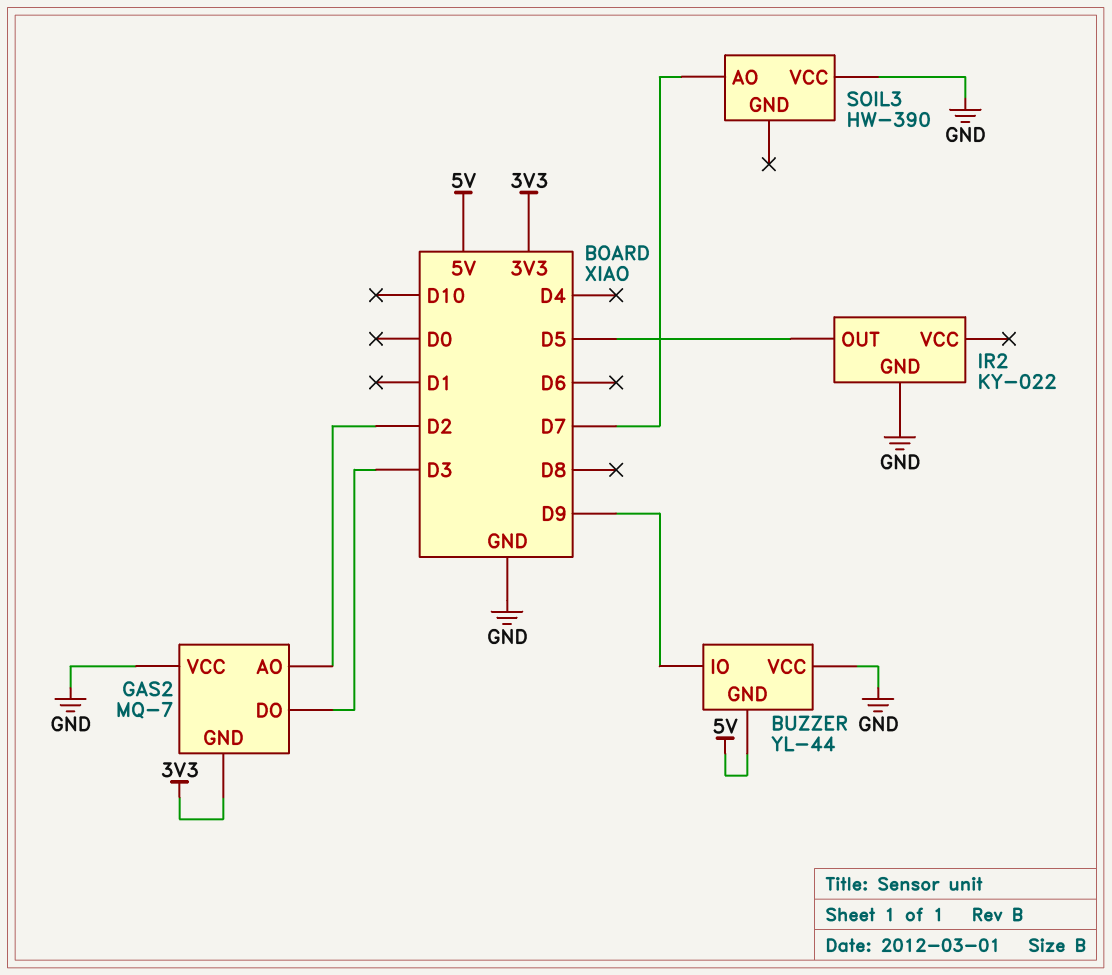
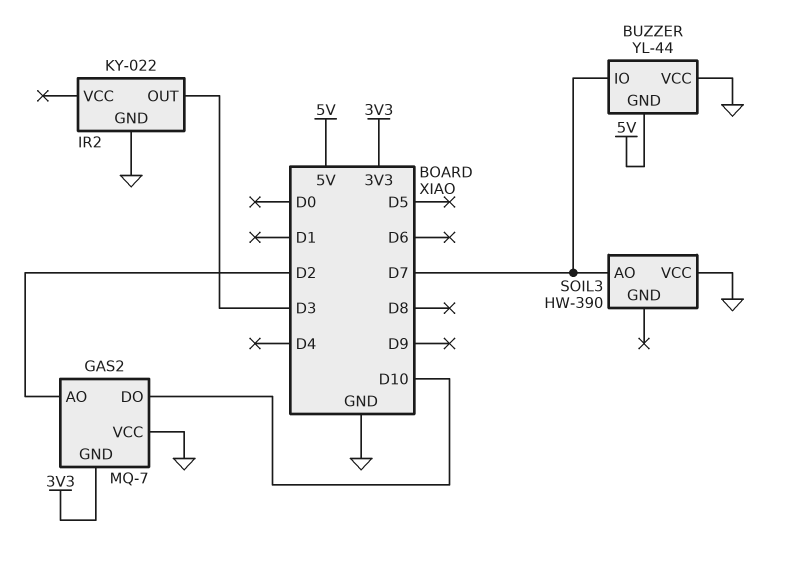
BUZZER pin IO: D9 -> D7
GAS2 pin DO: D3 -> D10
IR2 pin OUT: D5 -> D3

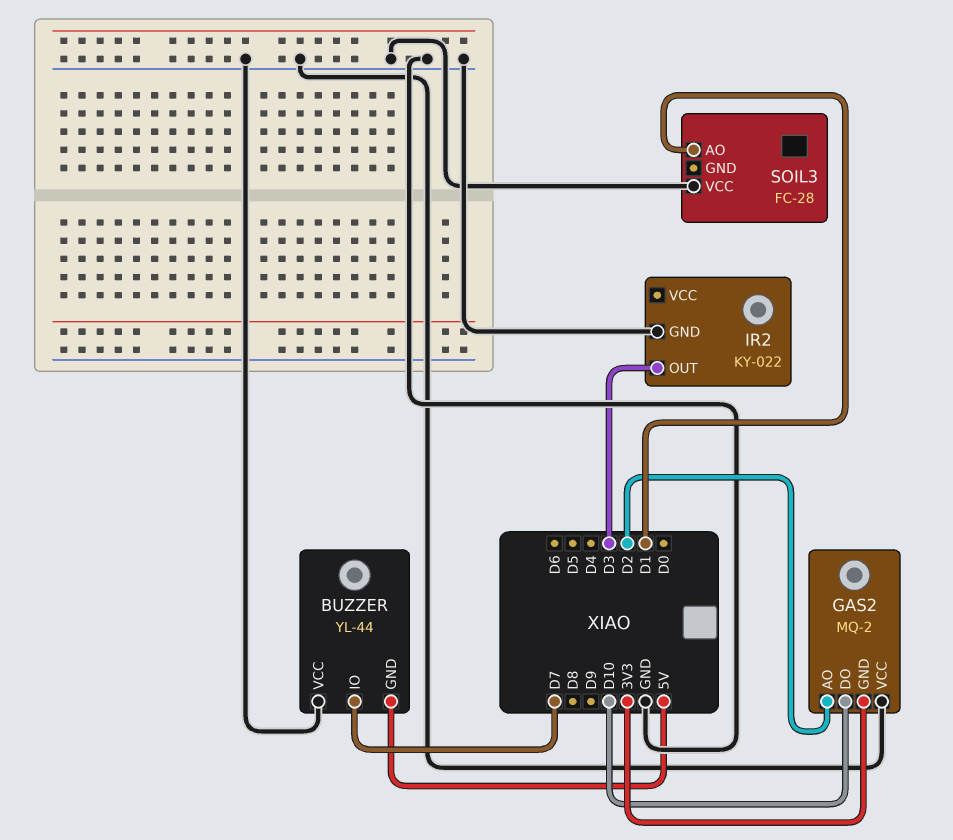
GAS2: MQ-7 -> MQ-2
SOIL3: HW-390 -> FC-28
SOIL3 pin AO: D7 -> D1

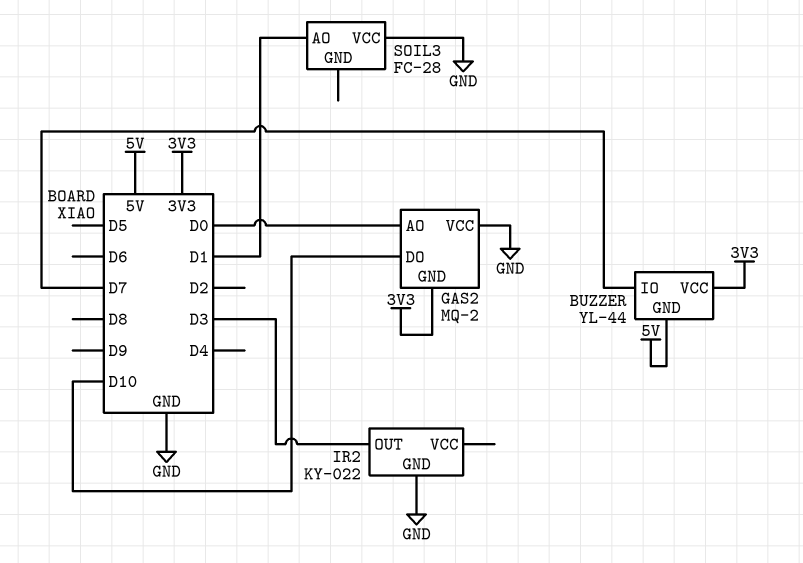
BUZZER pin VCC: GND -> 3V3
GAS2 pin AO: D2 -> D0

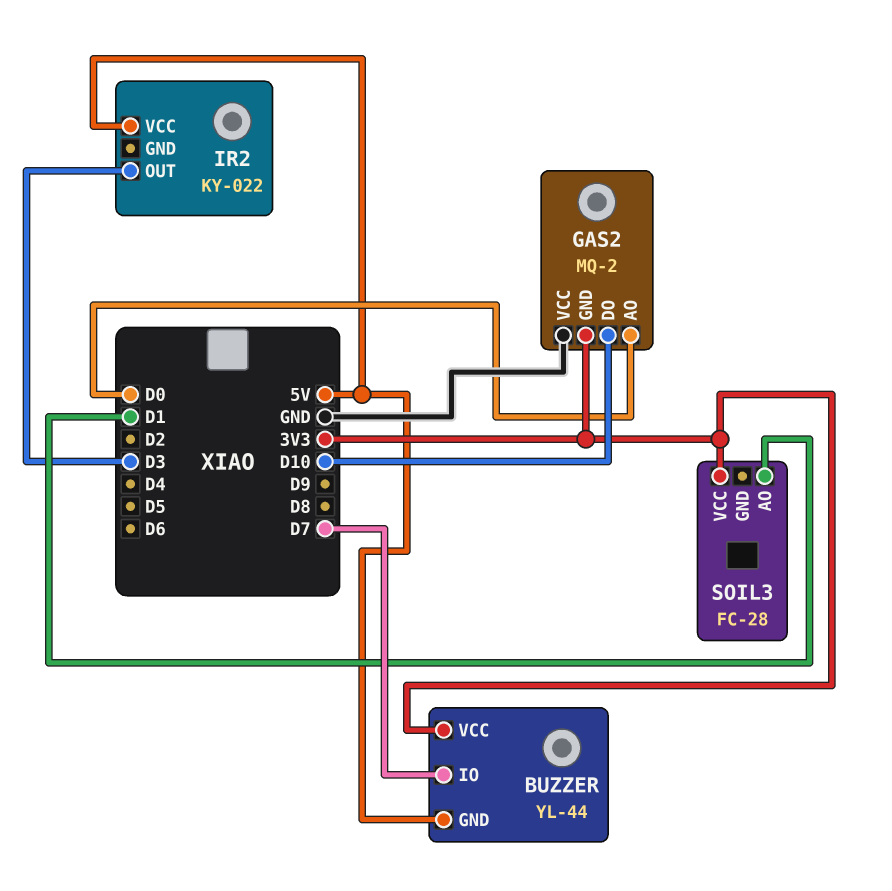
IR2 pin GND: GND -> none
IR2 pin VCC: none -> 5V
SOIL3 pin VCC: GND -> 3V3

